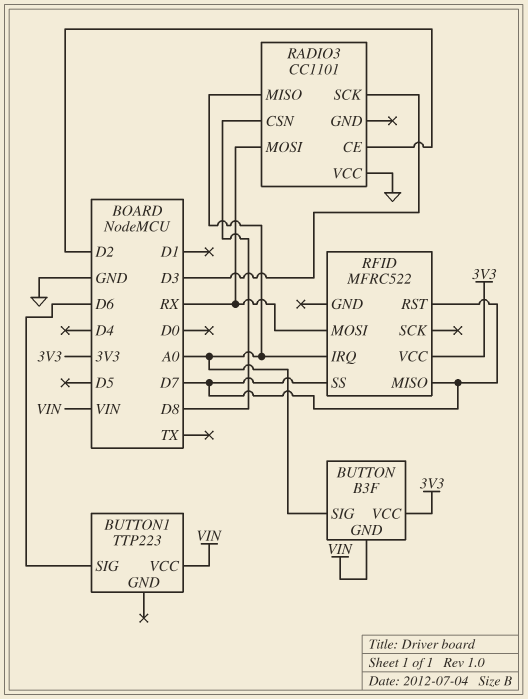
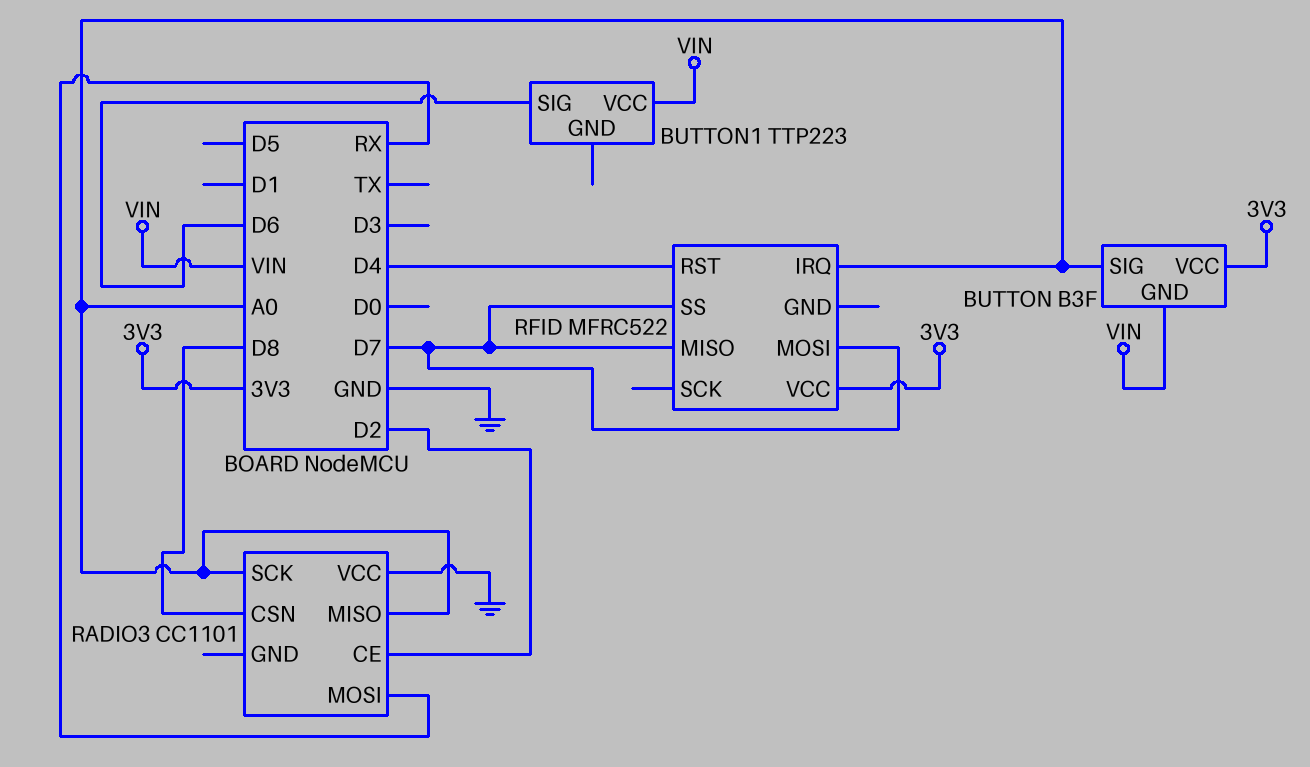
RADIO3 pin SCK: D3 -> A0
RFID pin MOSI: RX -> D7
RFID pin RST: D7 -> D4

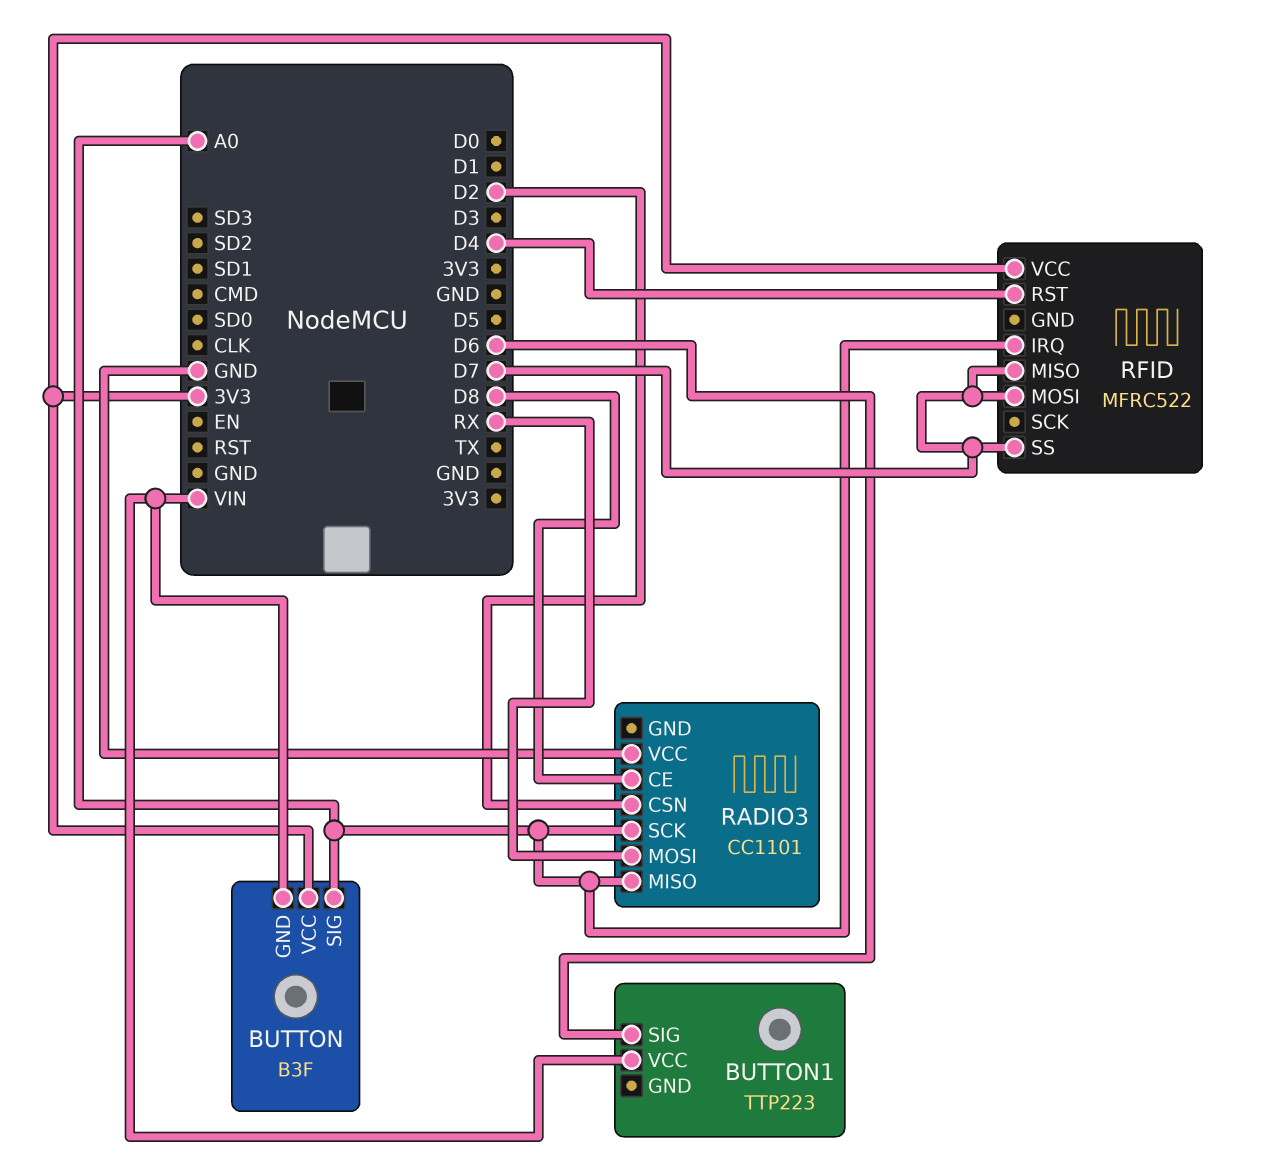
RADIO3 pin CE: D2 -> D8
RADIO3 pin CSN: D8 -> D2

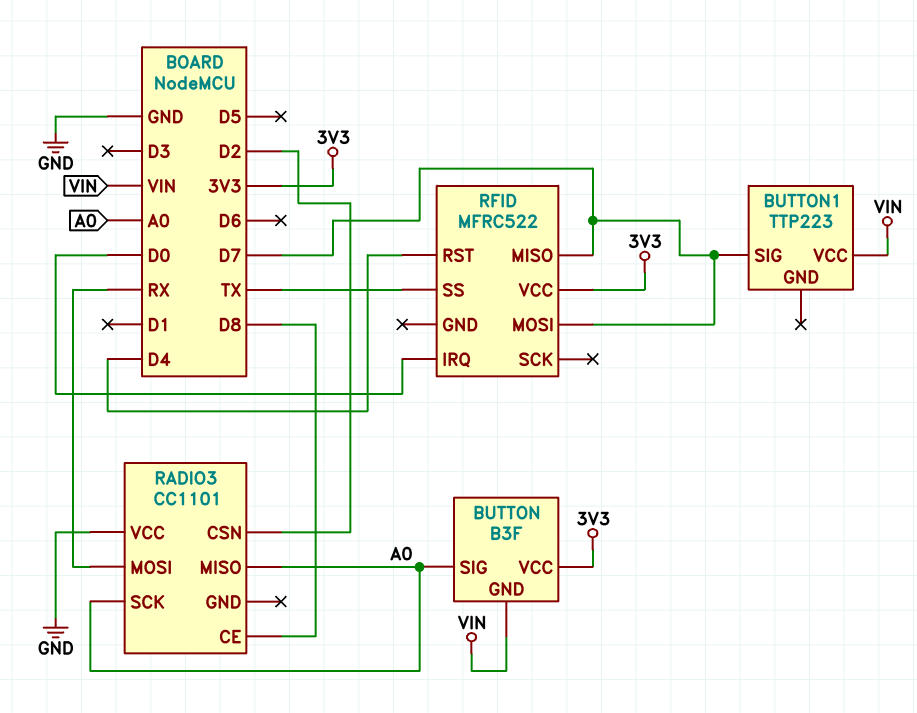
BUTTON1 pin SIG: D6 -> D7
RFID pin IRQ: A0 -> D0
RFID pin SS: D7 -> TX

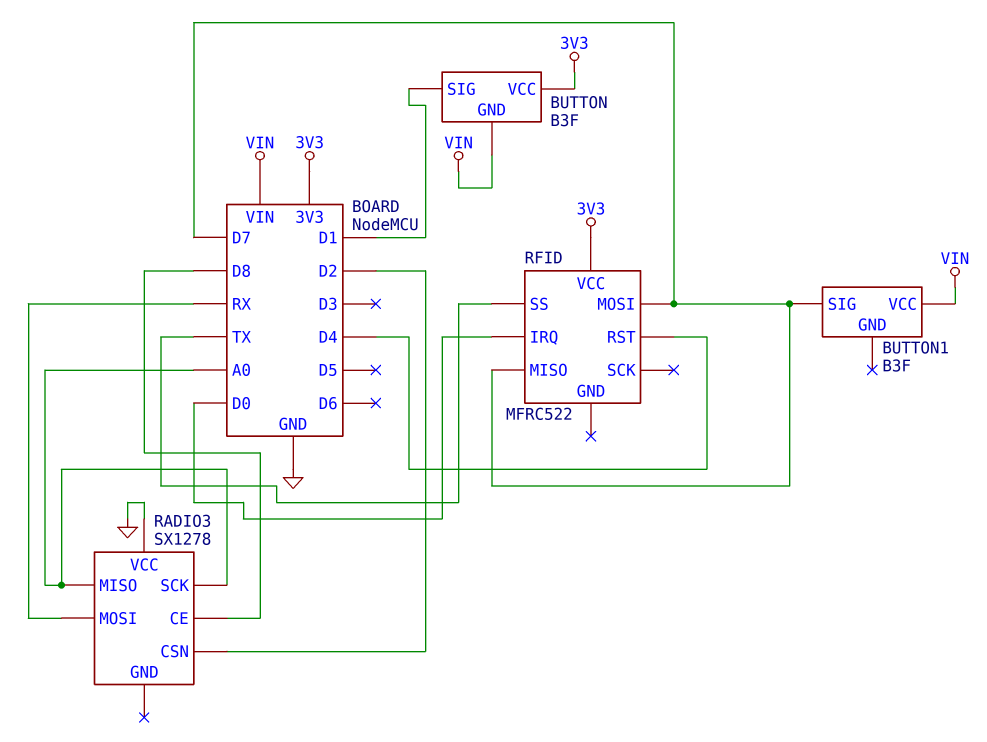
BUTTON pin SIG: A0 -> D1
BUTTON1: TTP223 -> B3F
RADIO3: CC1101 -> SX1278

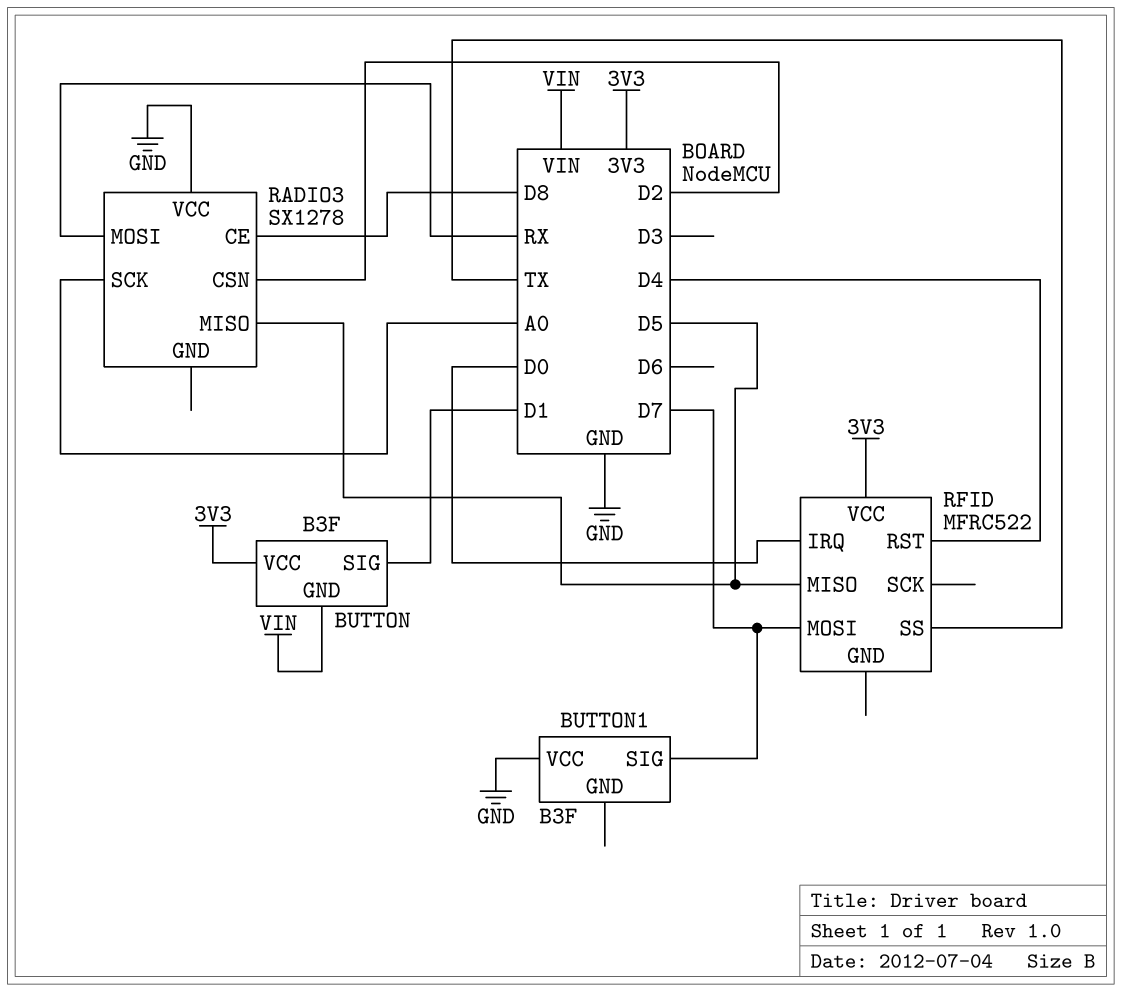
BUTTON1 pin VCC: VIN -> GND
RADIO3 pin MISO: A0 -> D5
RFID pin MISO: D7 -> D5

